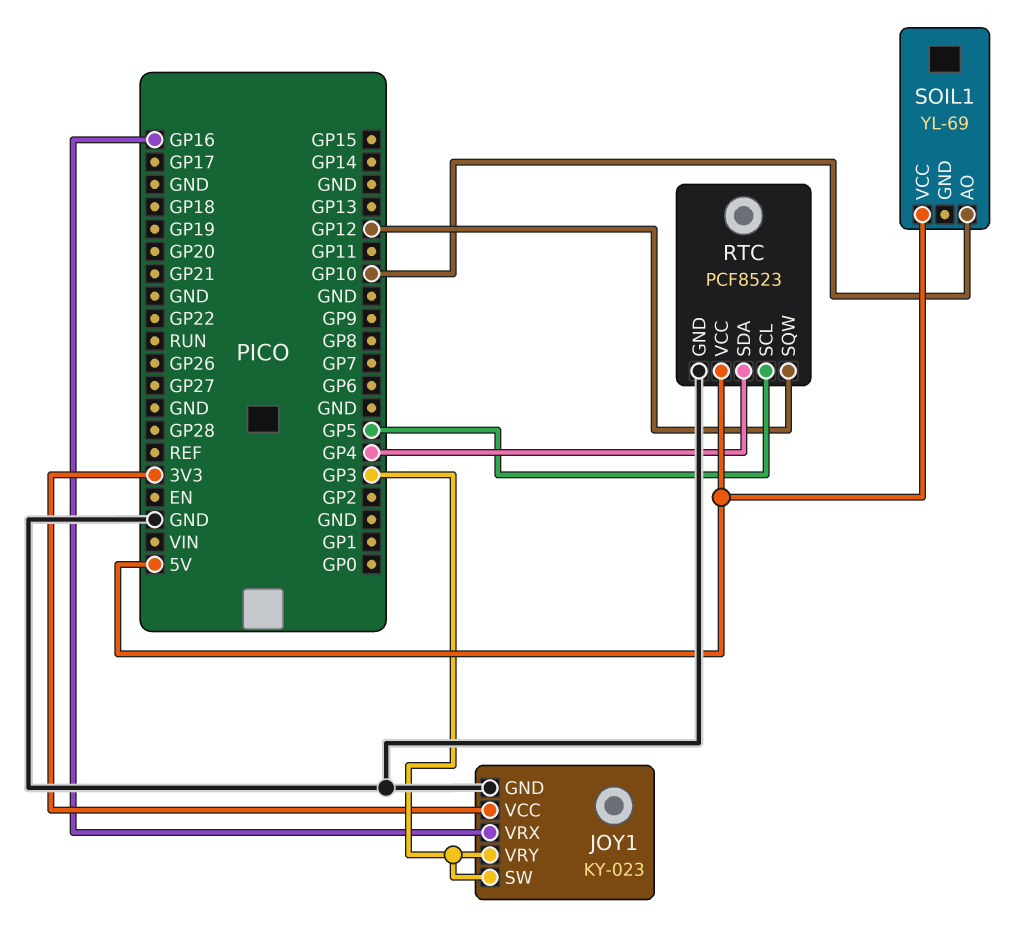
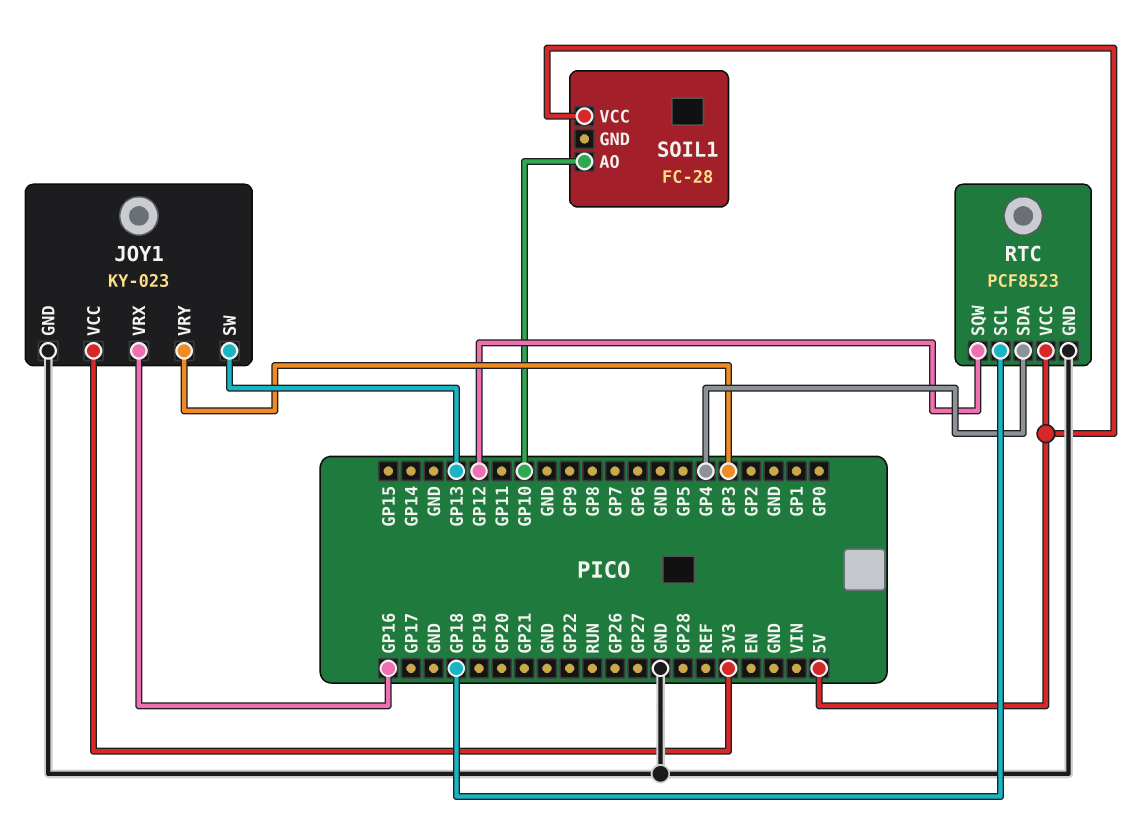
JOY1 pin SW: GP3 -> GP13
RTC pin SCL: GP5 -> GP18
SOIL1: YL-69 -> FC-28

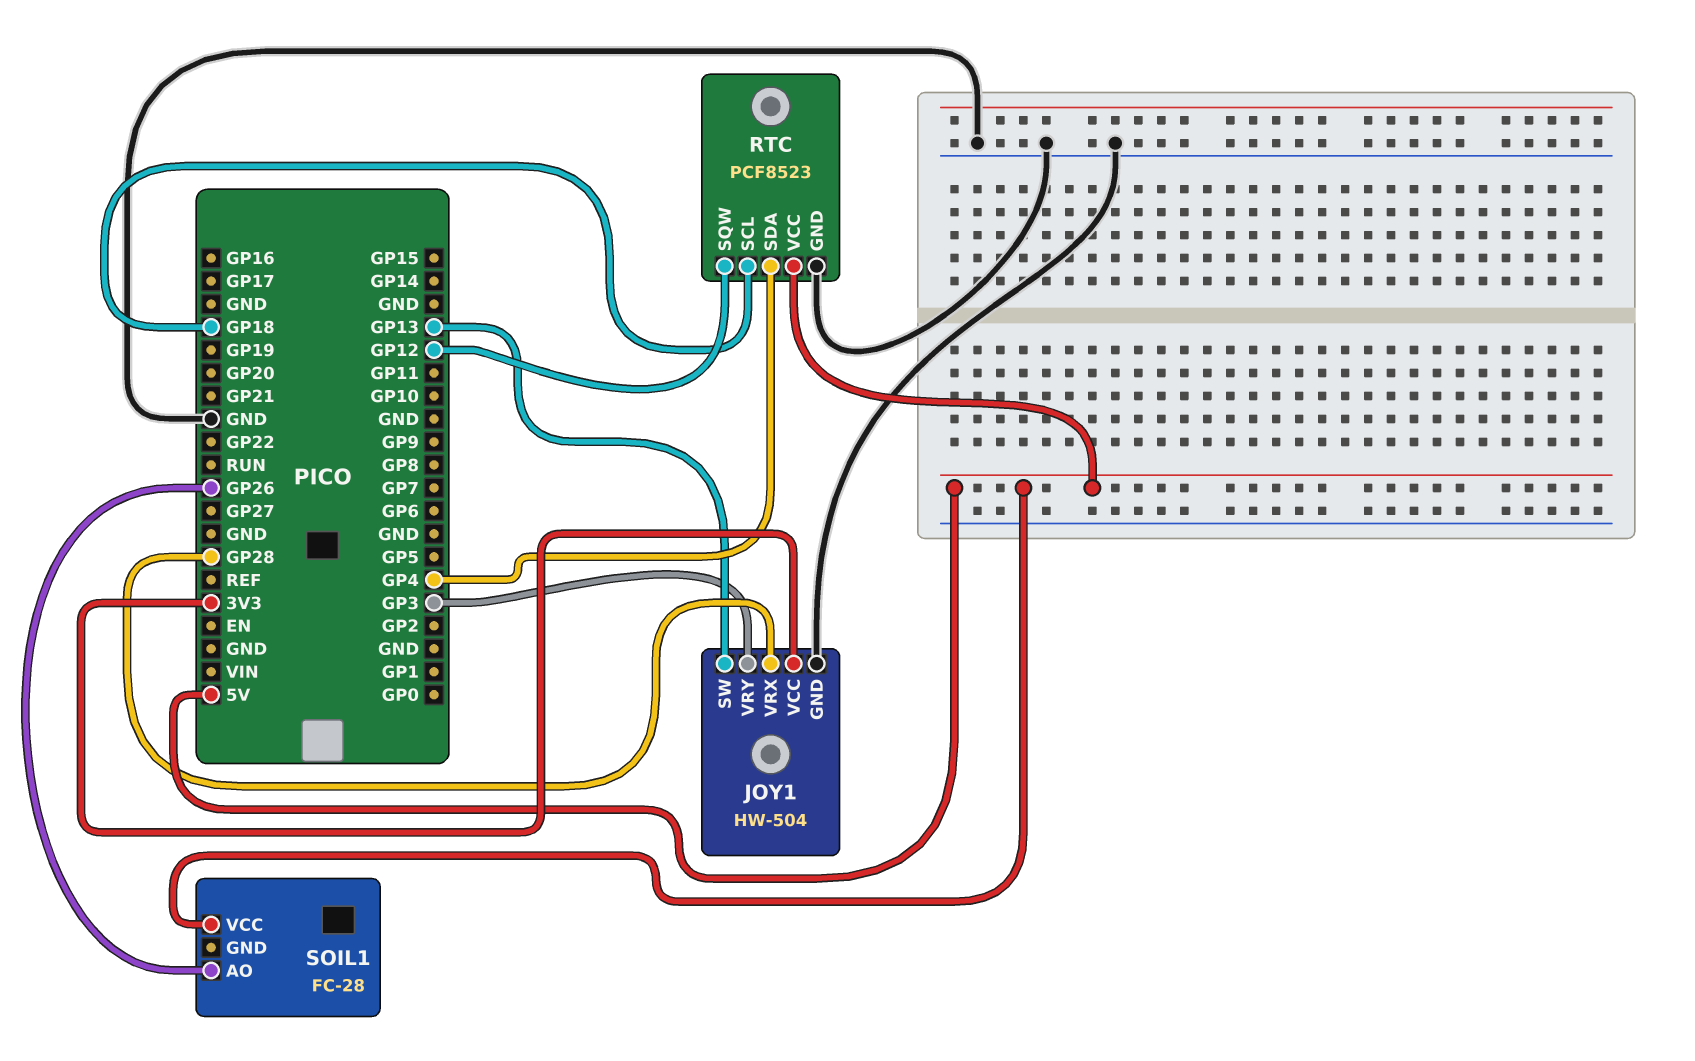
JOY1: KY-023 -> HW-504
JOY1 pin VRX: GP16 -> GP28
SOIL1 pin AO: GP10 -> GP26

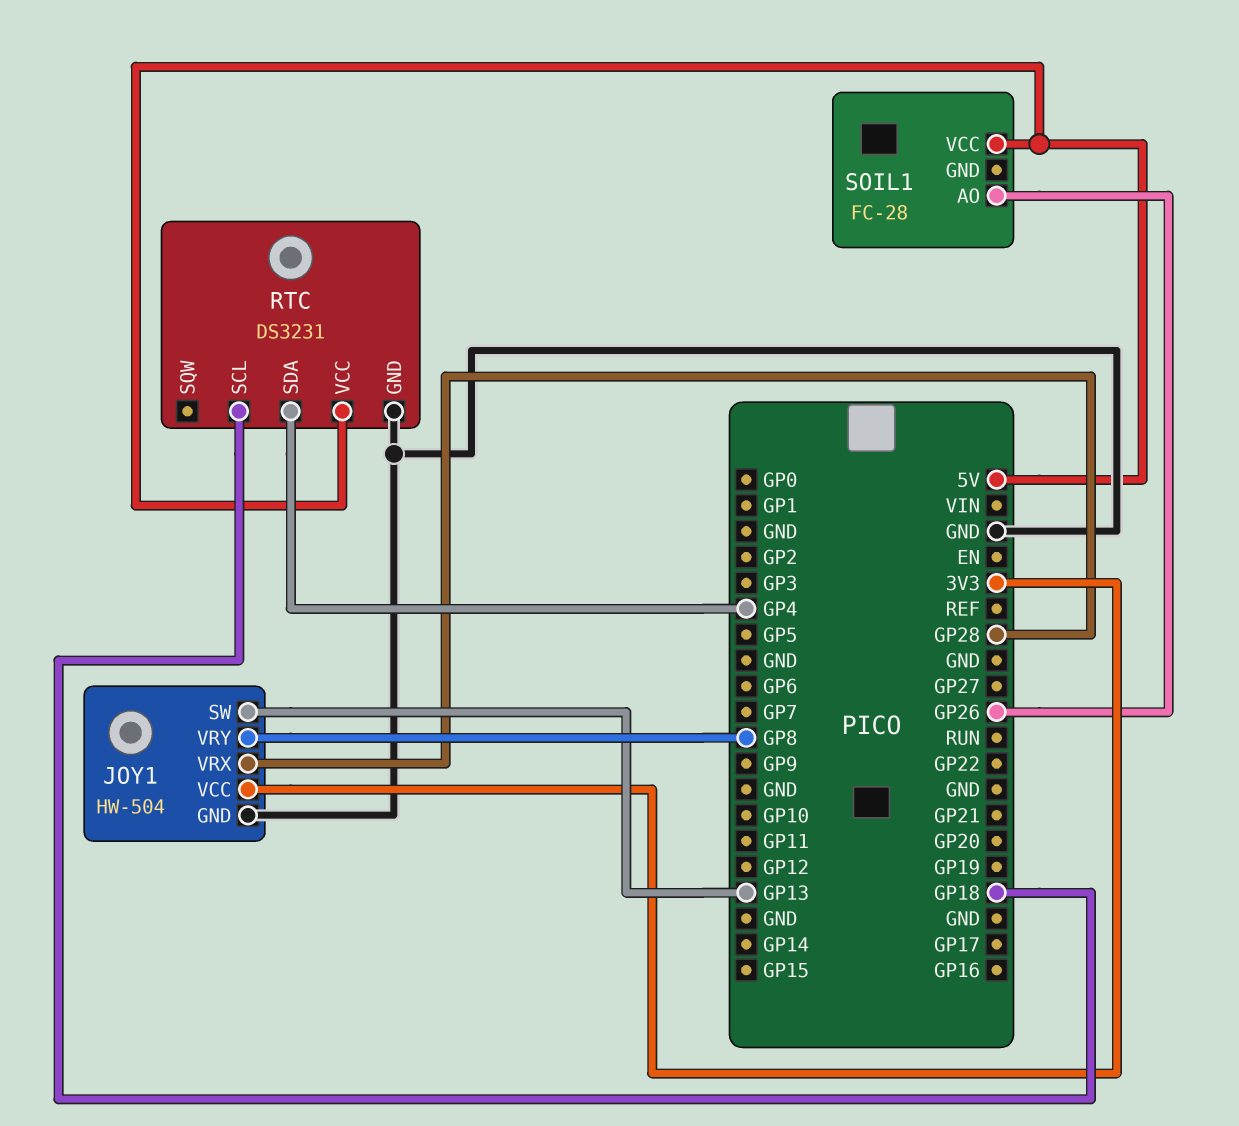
JOY1 pin VRY: GP3 -> GP8
RTC: PCF8523 -> DS3231
RTC pin SQW: GP12 -> none

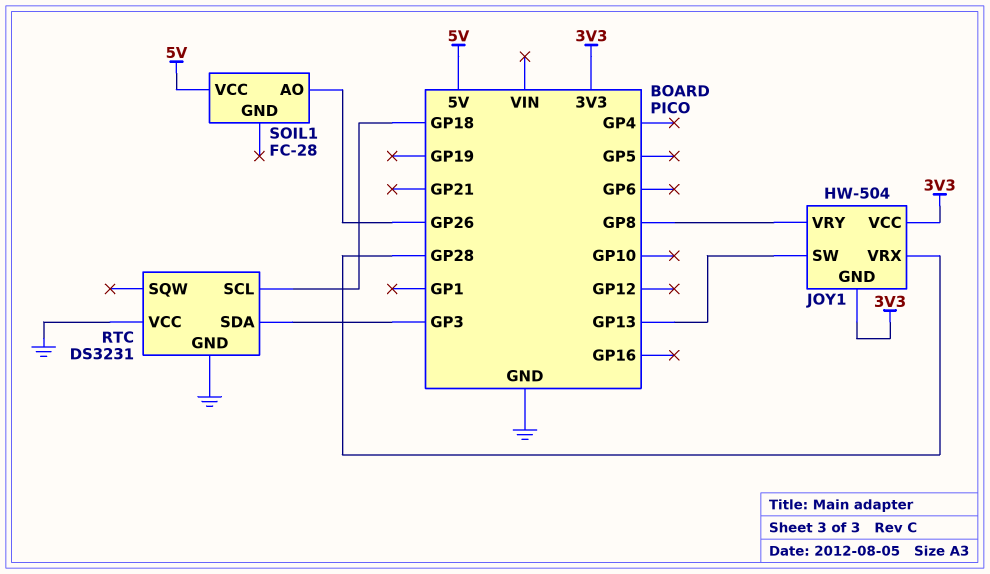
JOY1 pin GND: GND -> 3V3
RTC pin SDA: GP4 -> GP3
RTC pin VCC: 5V -> GND

